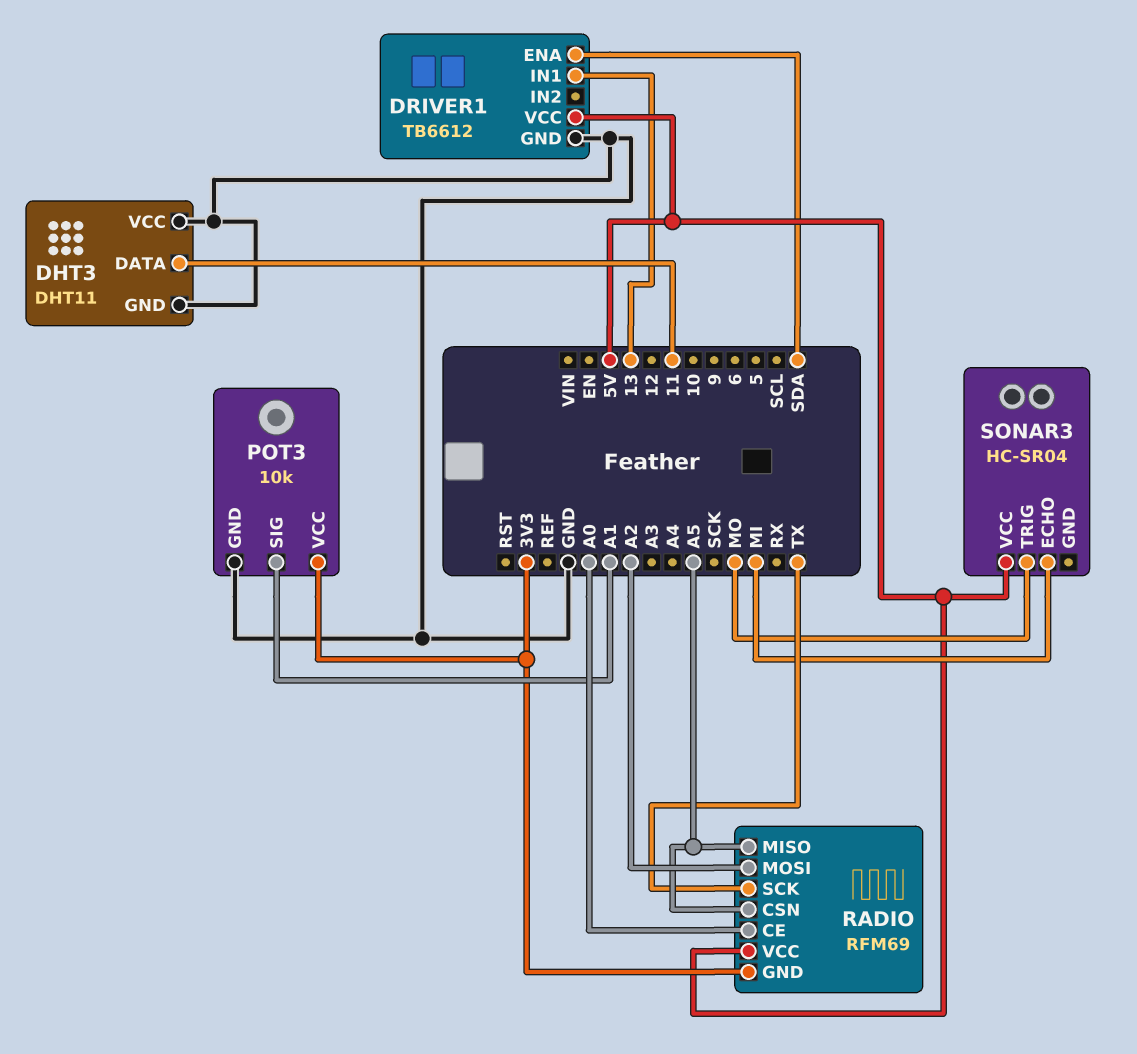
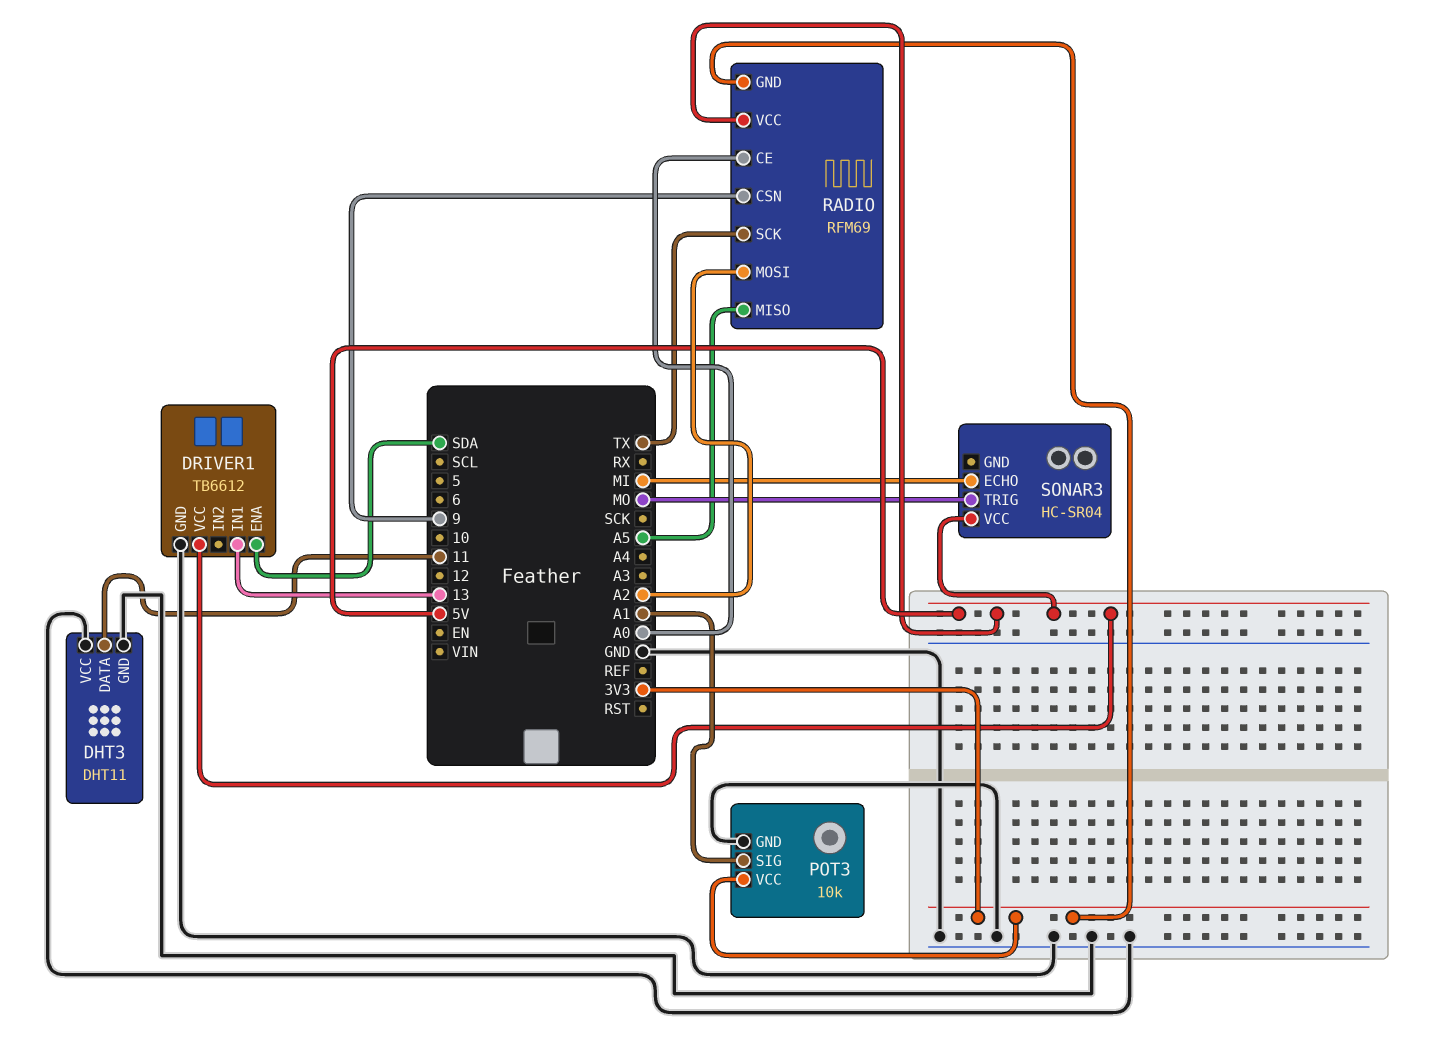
RADIO pin CSN: A5 -> 9

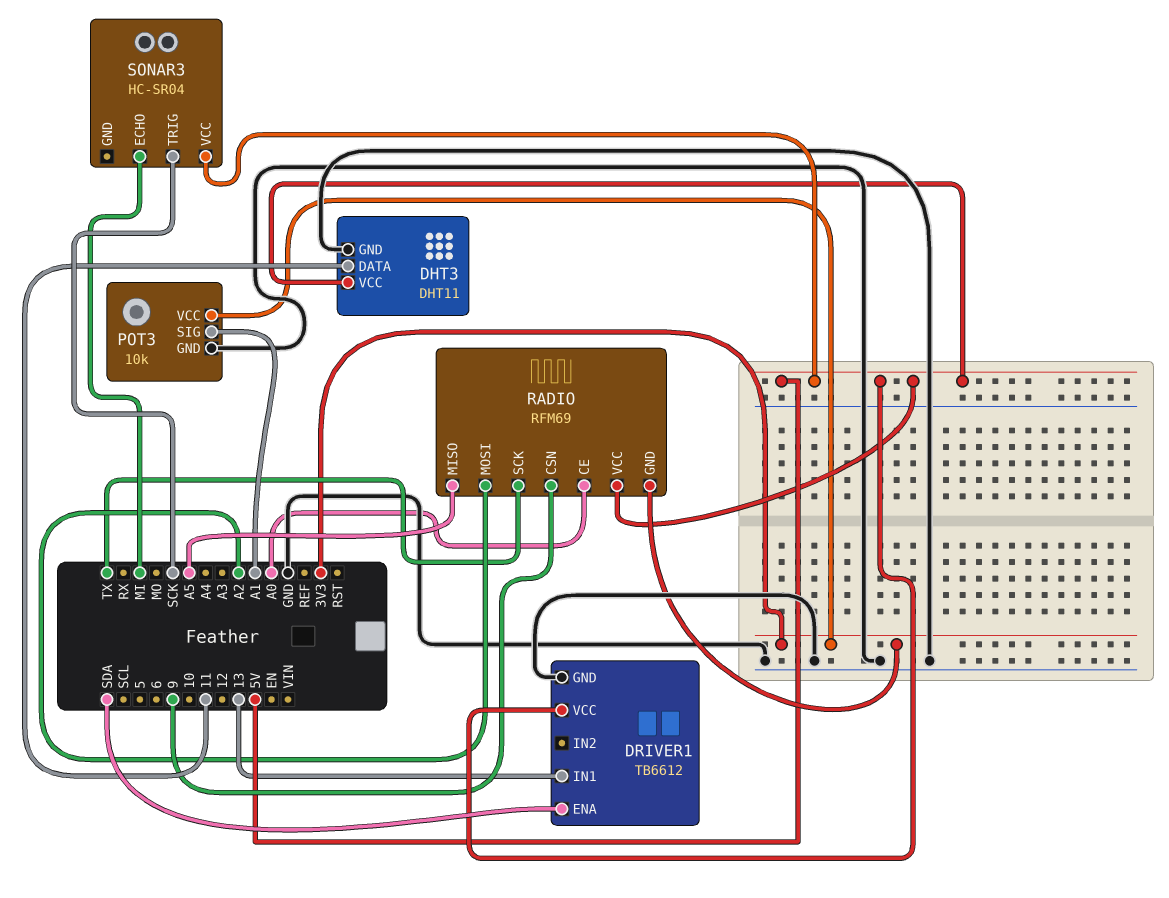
DHT3 pin VCC: GND -> 5V
SONAR3 pin TRIG: MO -> SCK

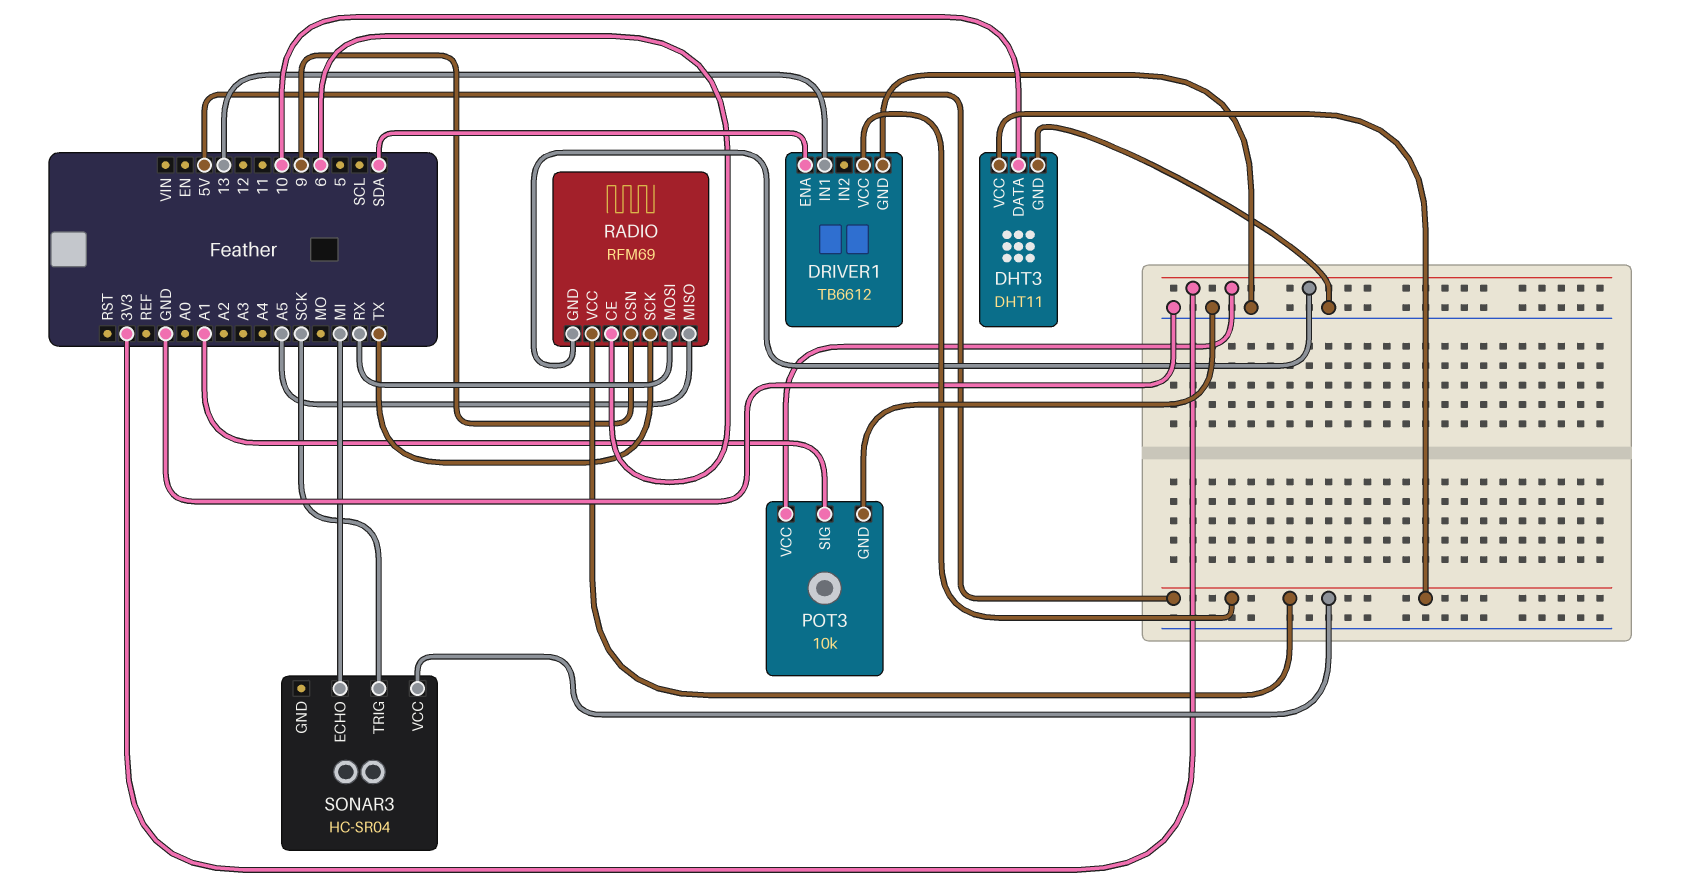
DHT3 pin DATA: 11 -> 10
RADIO pin CE: A0 -> 6
RADIO pin MOSI: A2 -> RX

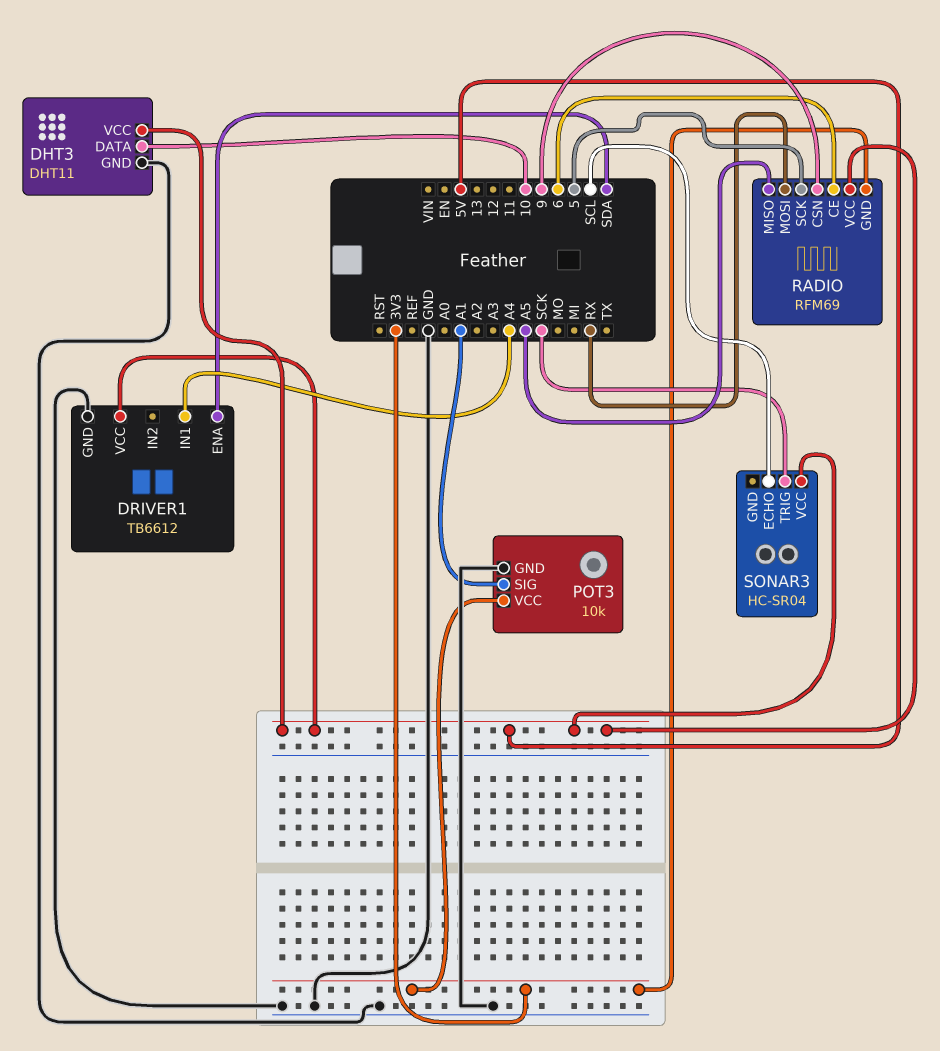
DRIVER1 pin IN1: 13 -> A4
RADIO pin SCK: TX -> 5
SONAR3 pin ECHO: MI -> SCL

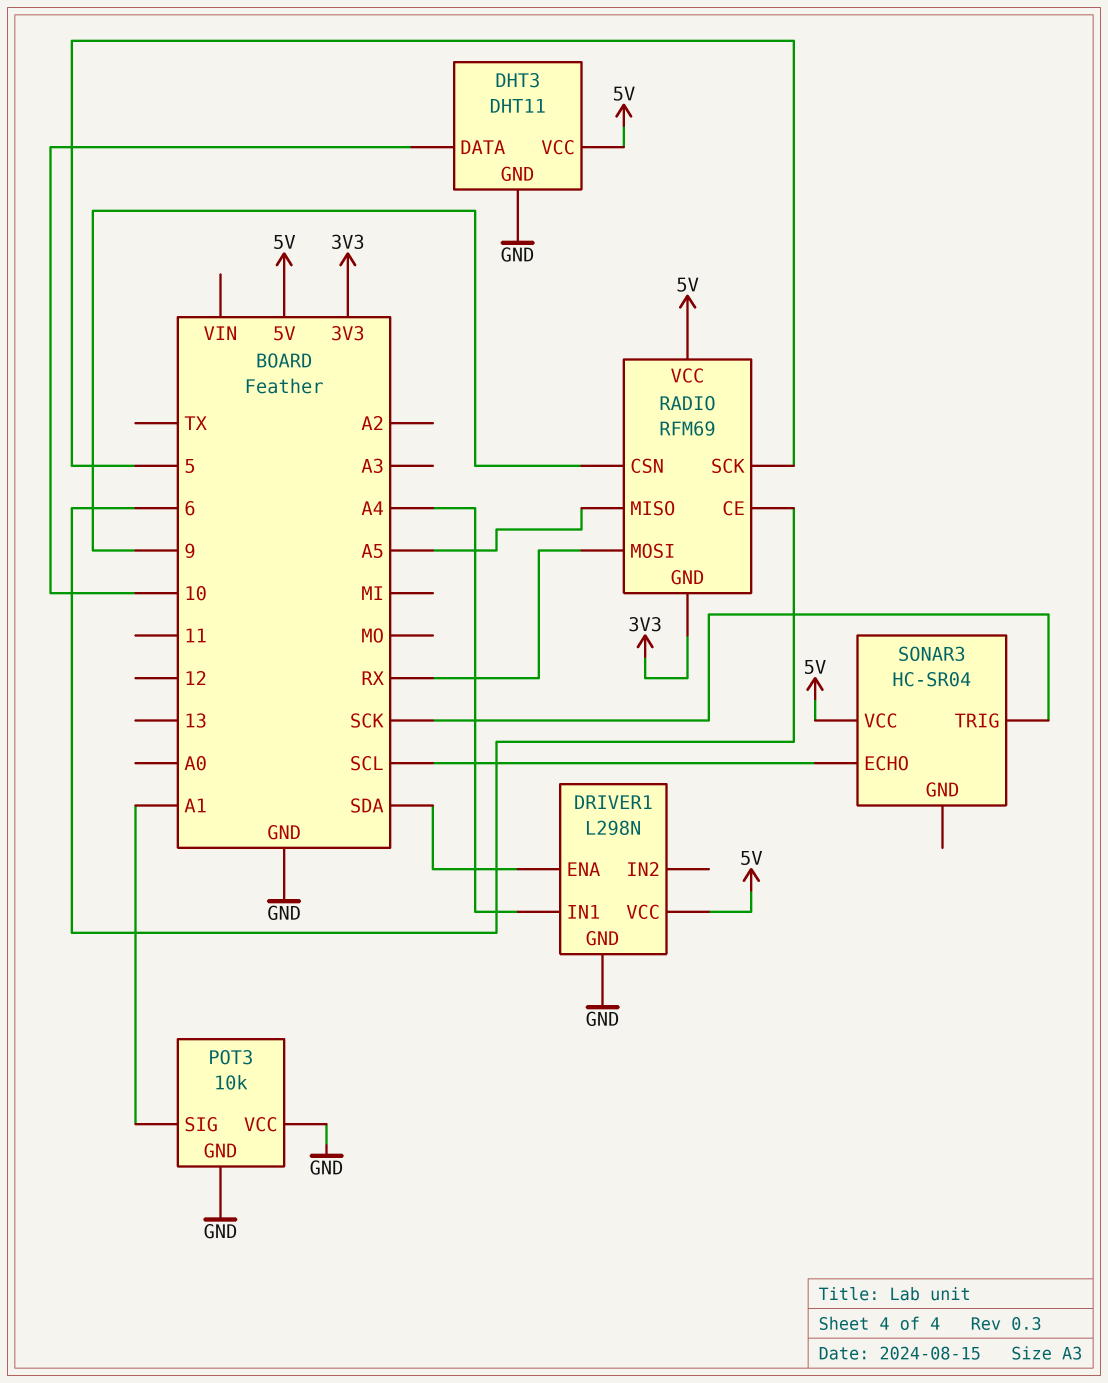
DRIVER1: TB6612 -> L298N
POT3 pin VCC: 3V3 -> GND

